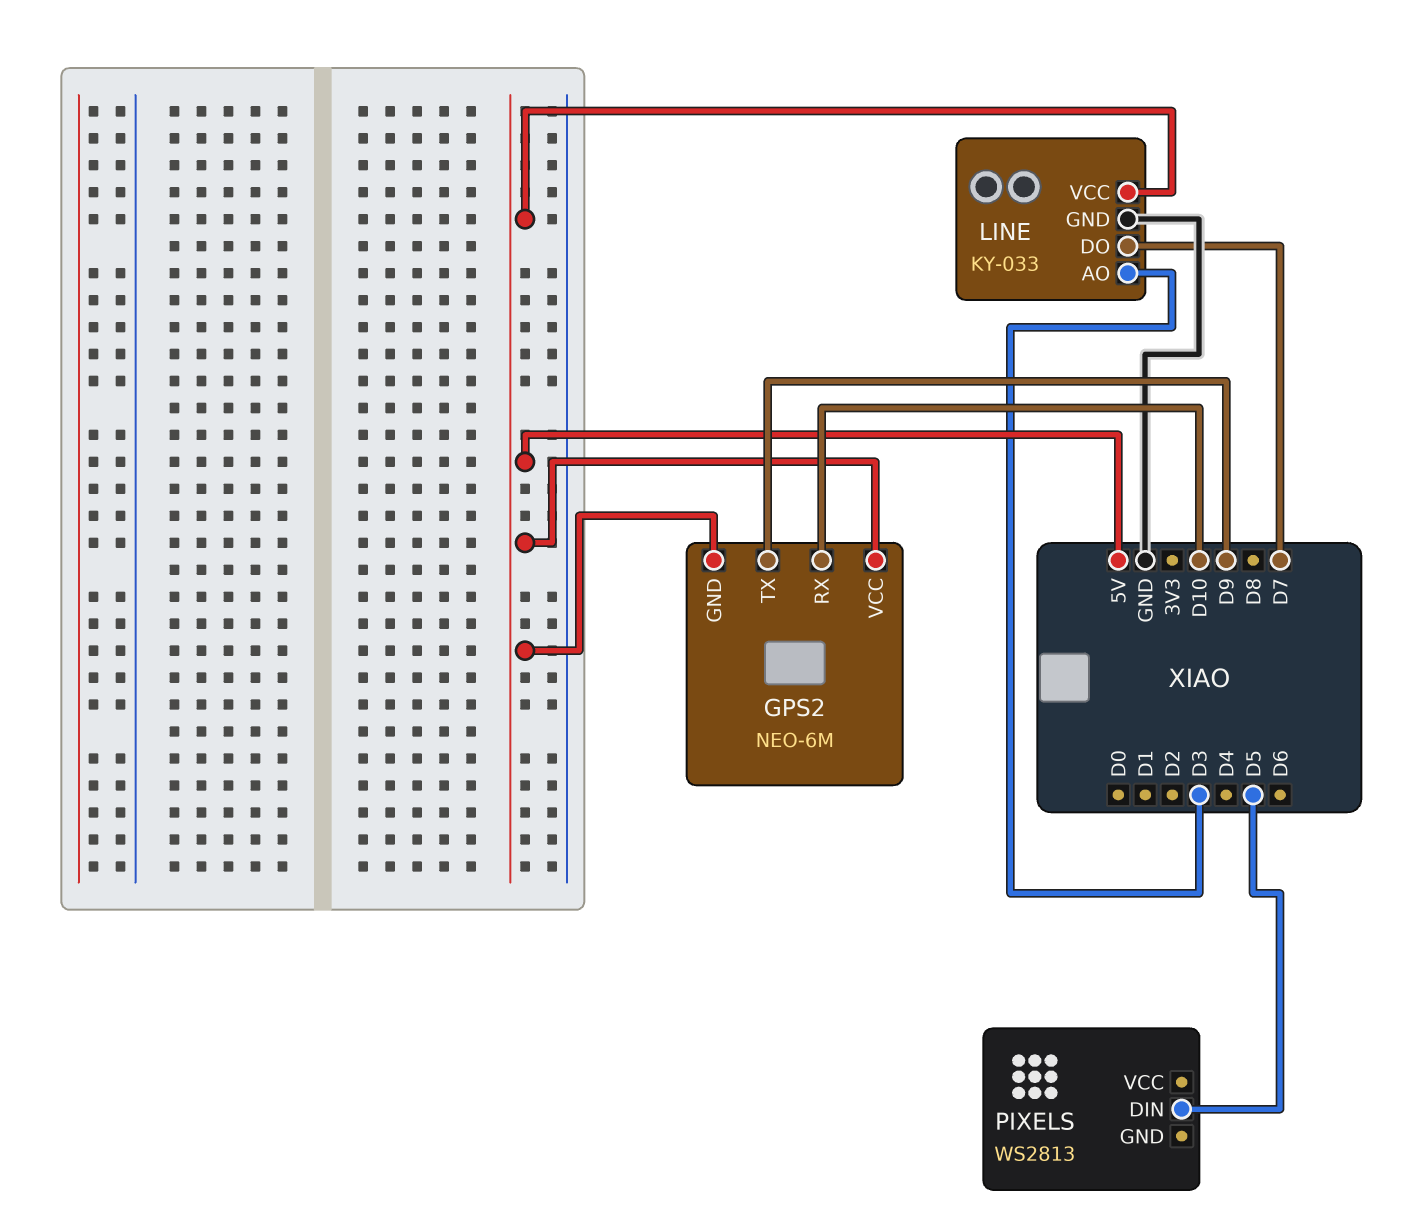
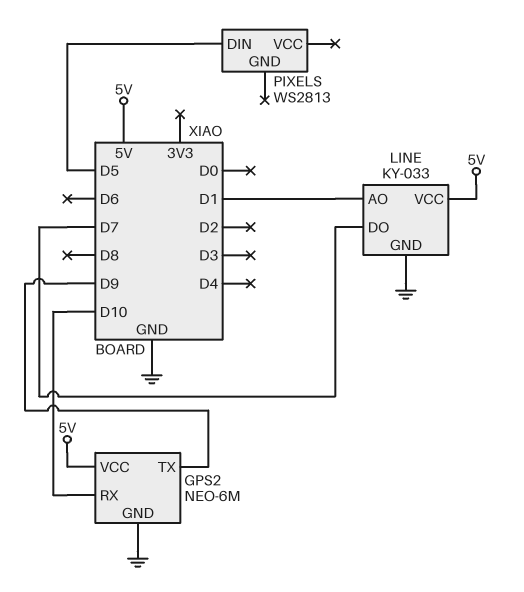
GPS2 pin GND: 5V -> GND
LINE pin AO: D3 -> D1

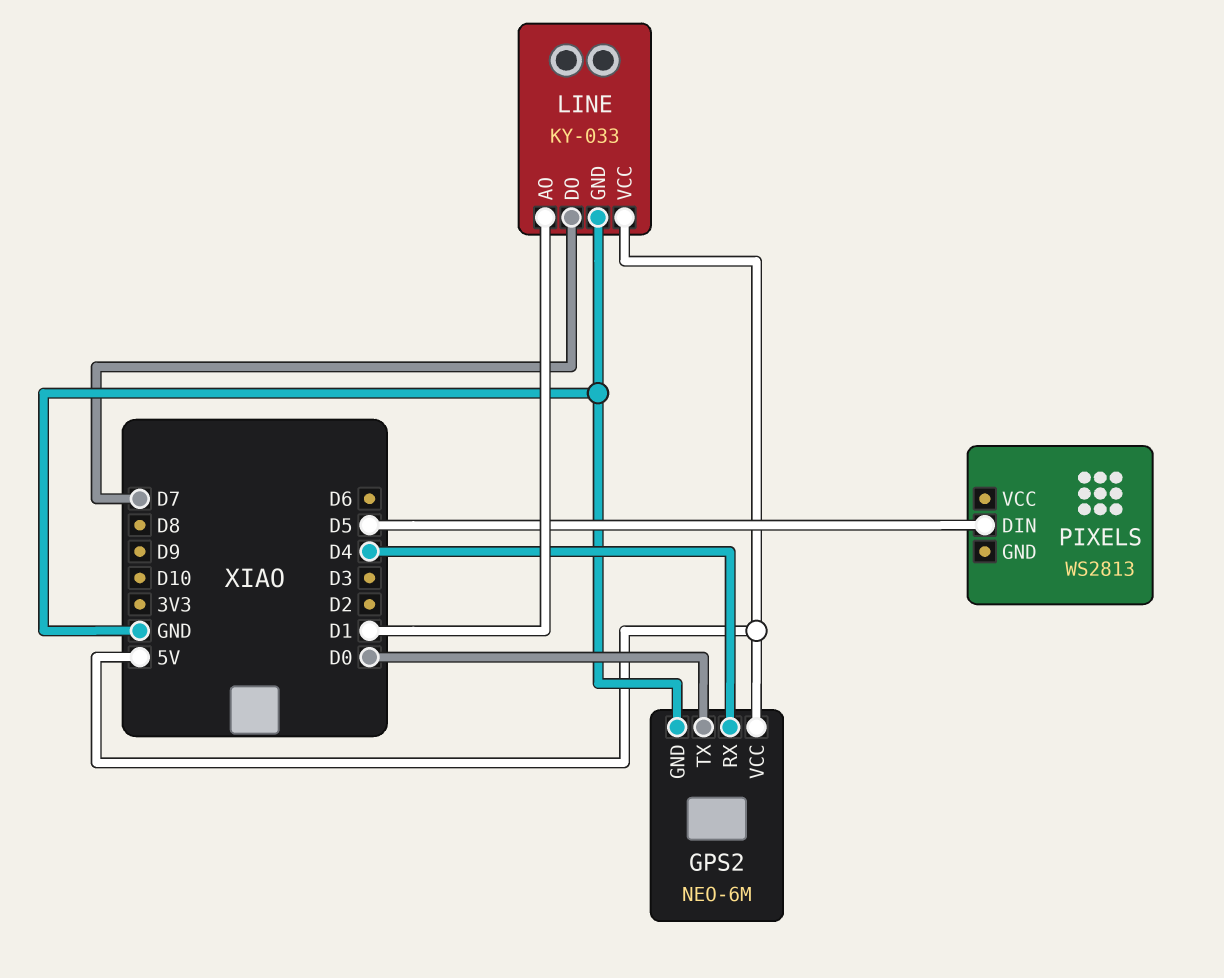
GPS2 pin RX: D10 -> D4
GPS2 pin TX: D9 -> D0

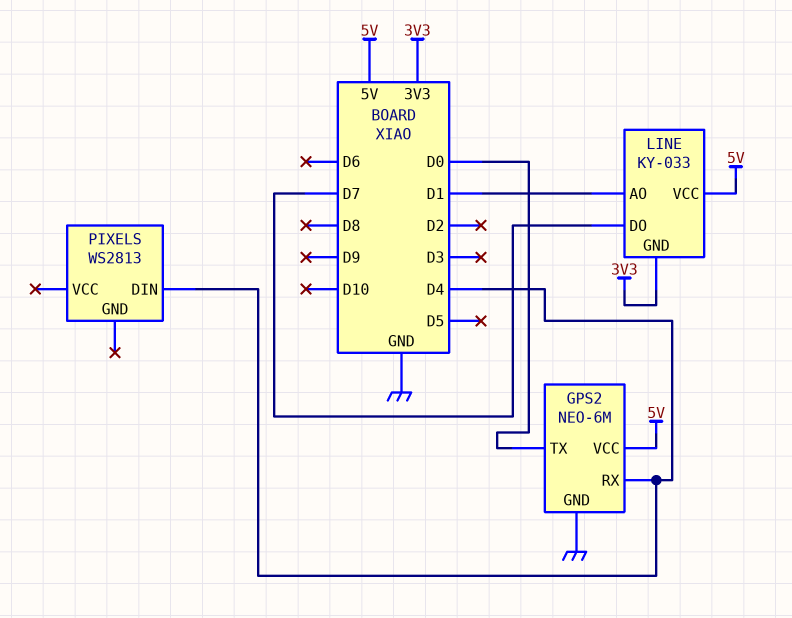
LINE pin GND: GND -> 3V3
PIXELS pin DIN: D5 -> D4

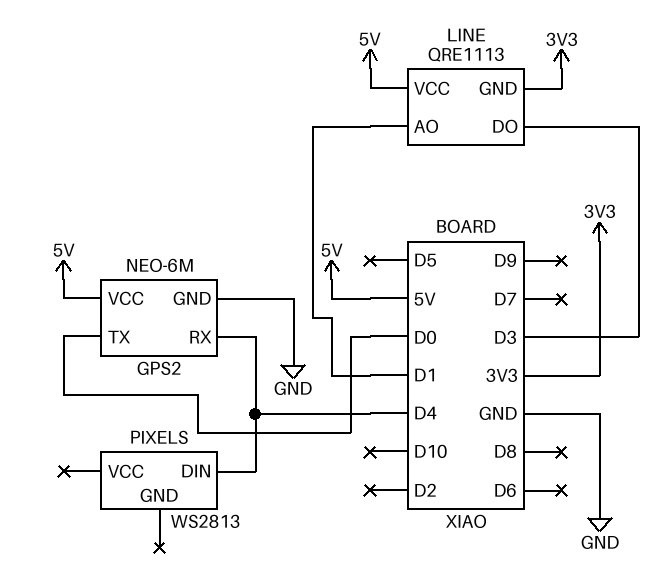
LINE: KY-033 -> QRE1113
LINE pin DO: D7 -> D3

